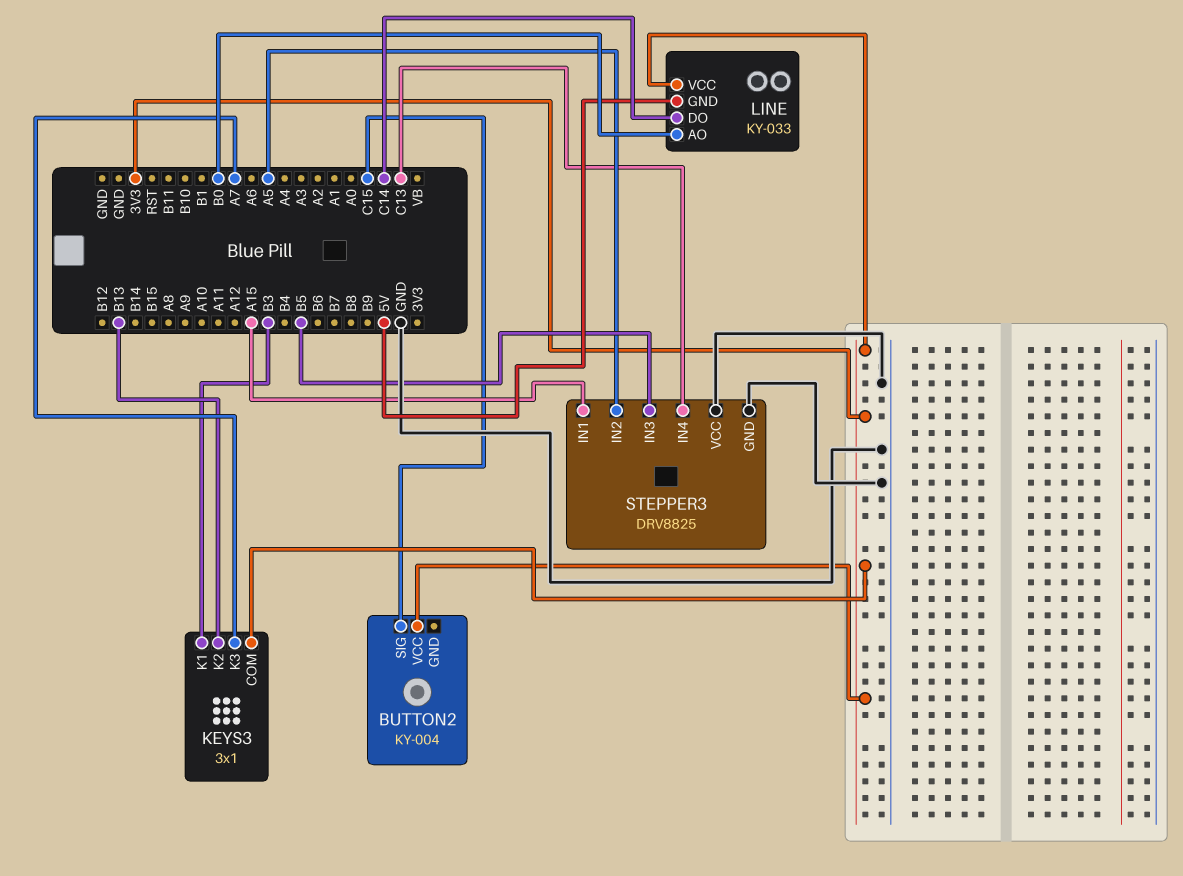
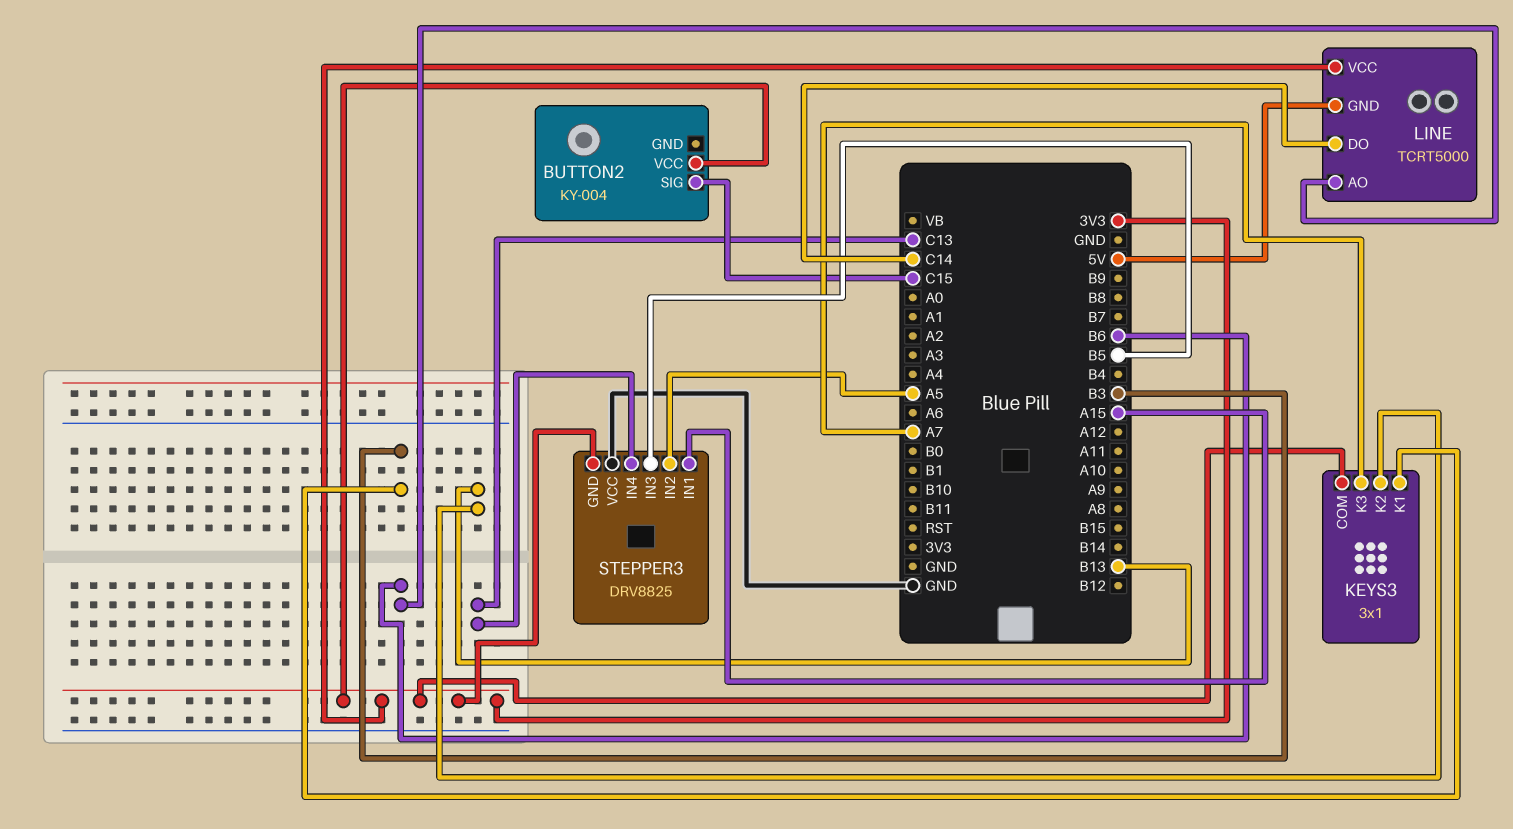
LINE: KY-033 -> TCRT5000
LINE pin AO: B0 -> B6
STEPPER3 pin GND: GND -> 3V3

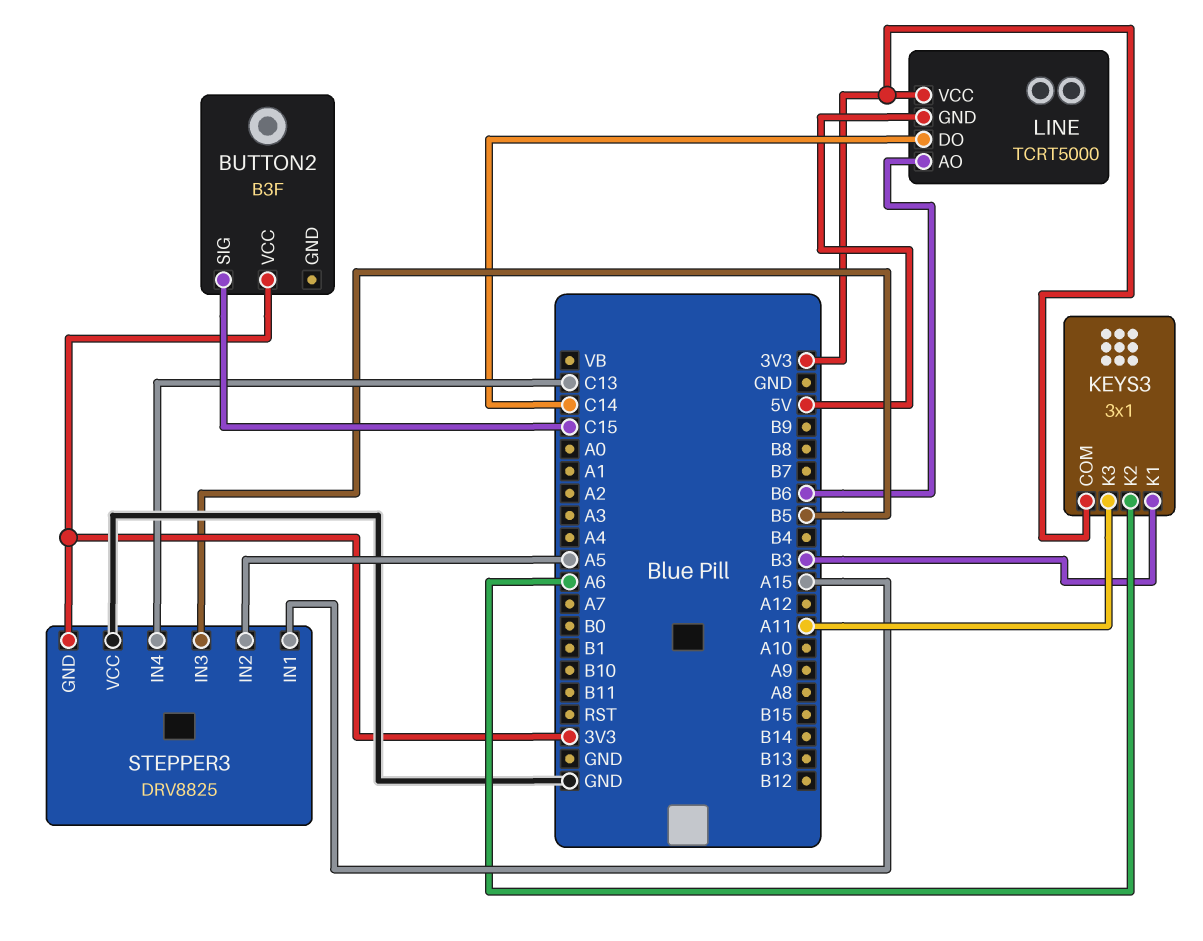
BUTTON2: KY-004 -> B3F
KEYS3 pin K2: B13 -> A6
KEYS3 pin K3: A7 -> A11

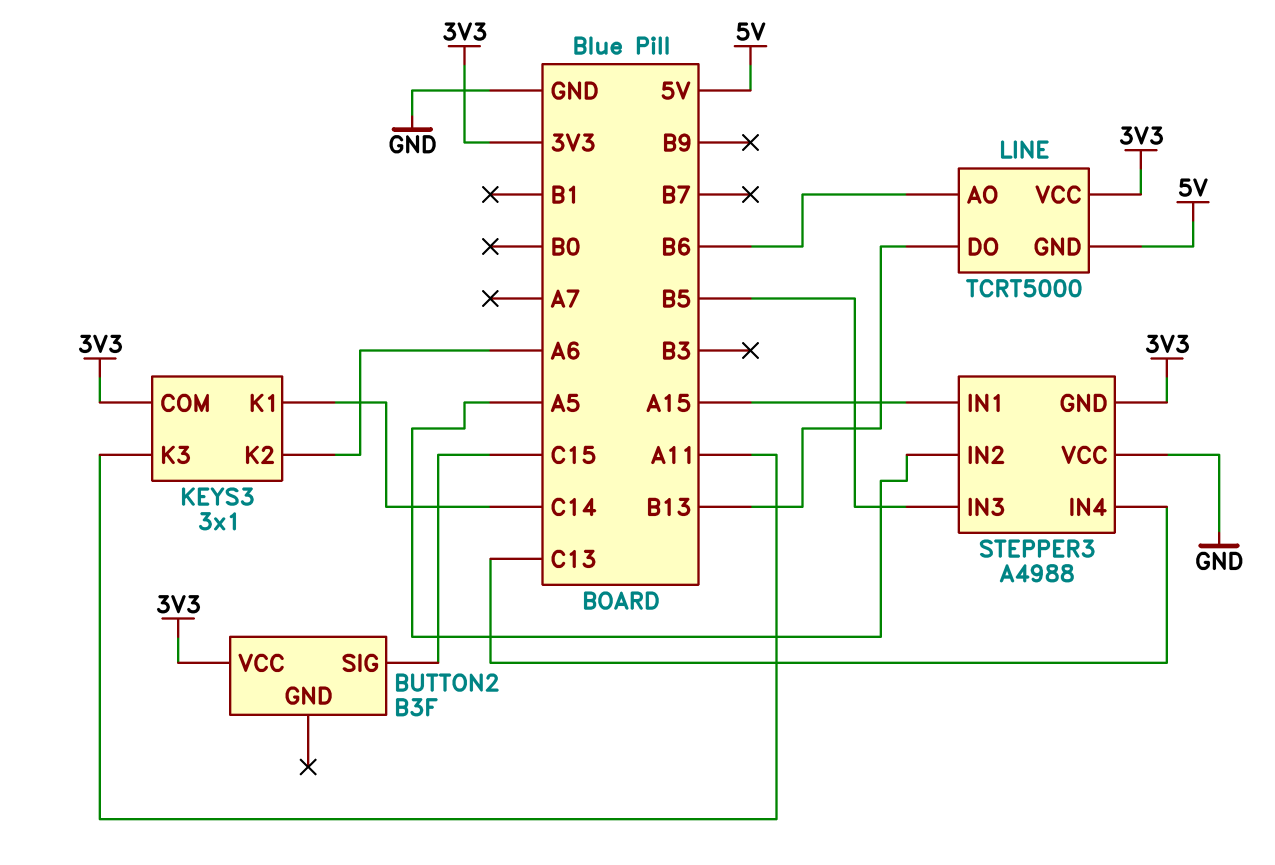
KEYS3 pin K1: B3 -> C14
LINE pin DO: C14 -> B13
STEPPER3: DRV8825 -> A4988

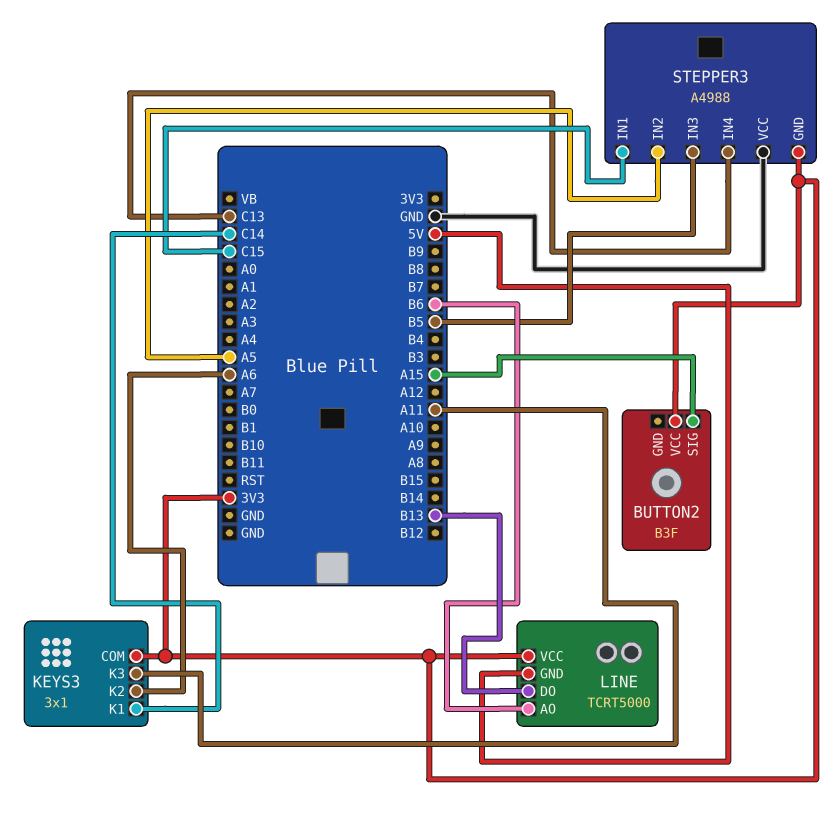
BUTTON2 pin SIG: C15 -> A15
STEPPER3 pin IN1: A15 -> C15

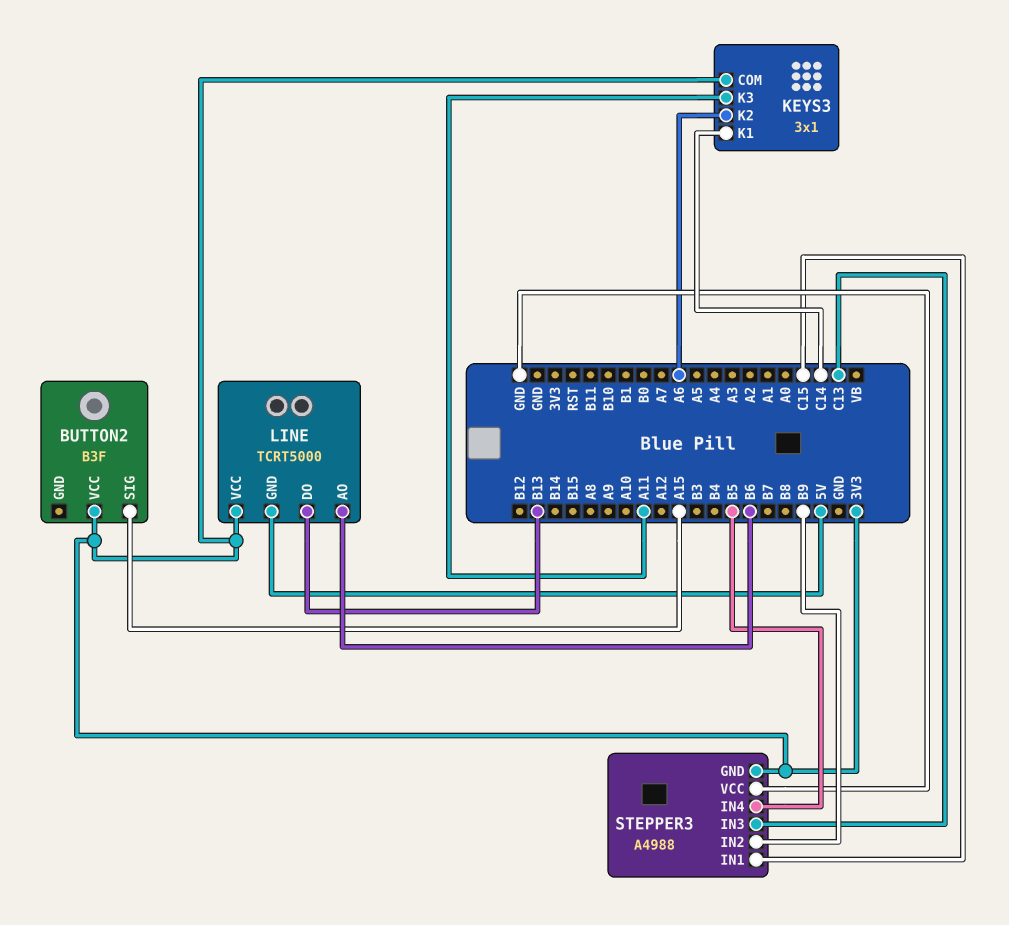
STEPPER3 pin IN2: A5 -> B9
STEPPER3 pin IN3: B5 -> C13
STEPPER3 pin IN4: C13 -> B5

